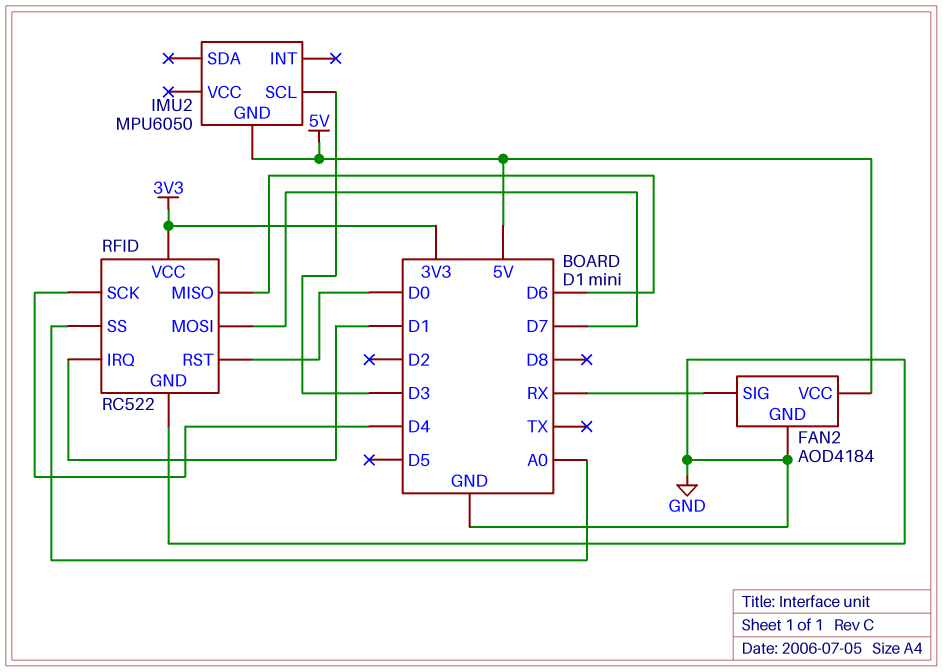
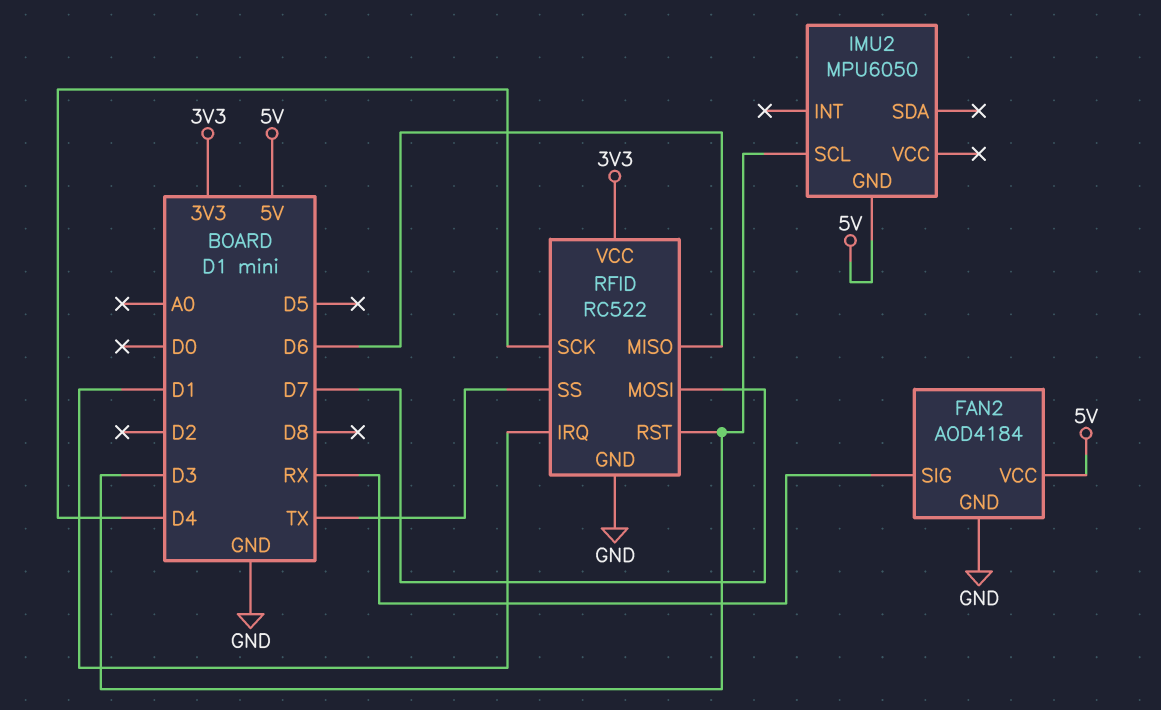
RFID pin RST: D0 -> D3
RFID pin SS: A0 -> TX

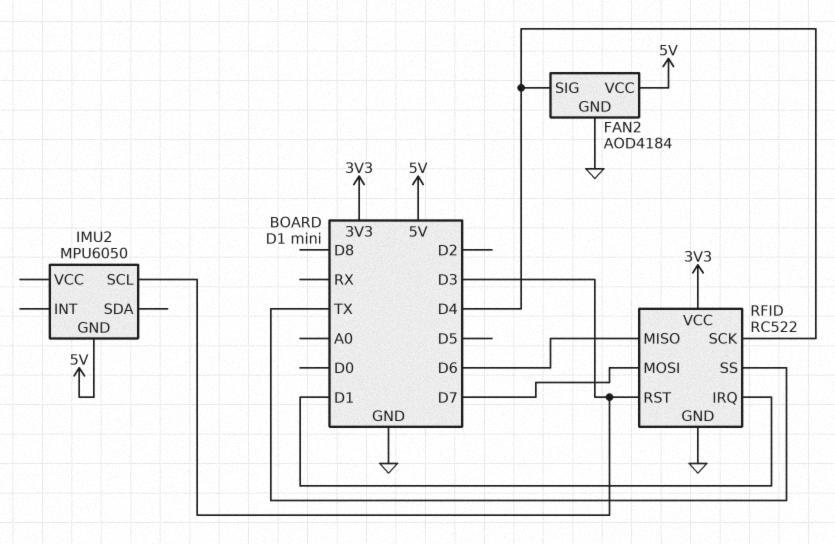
FAN2 pin SIG: RX -> D4

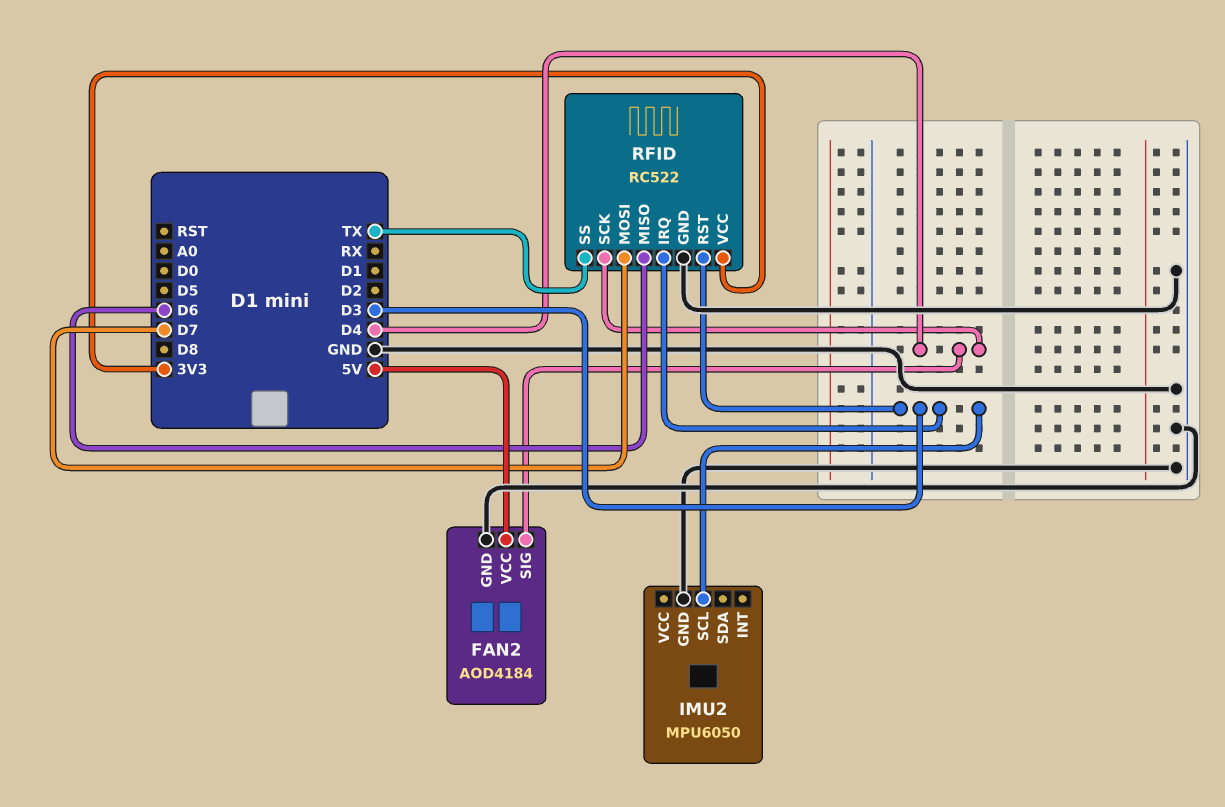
IMU2 pin GND: 5V -> GND
RFID pin IRQ: D1 -> D3

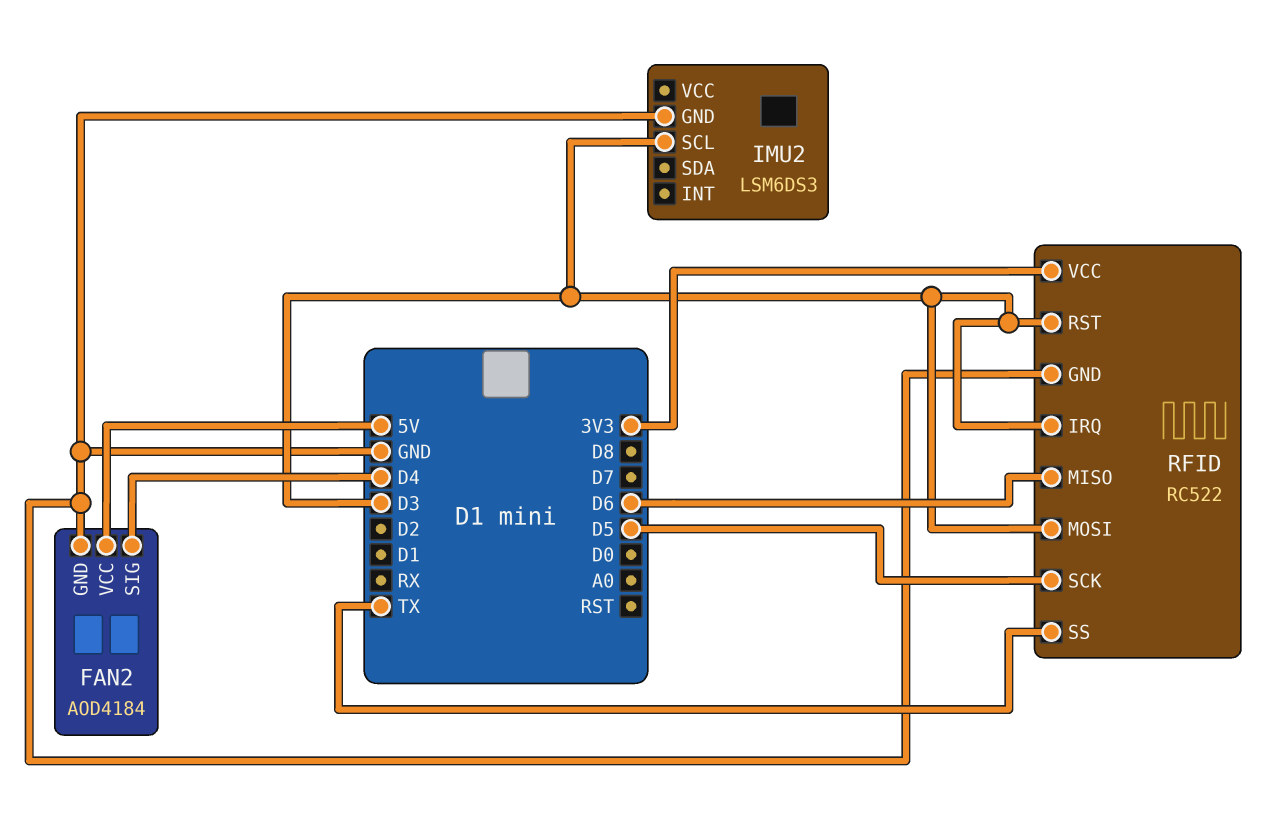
IMU2: MPU6050 -> LSM6DS3
RFID pin MOSI: D7 -> D3
RFID pin SCK: D4 -> D5

